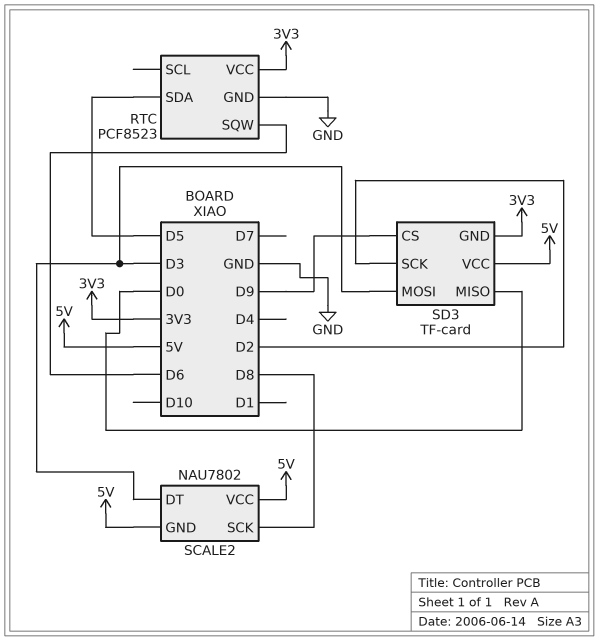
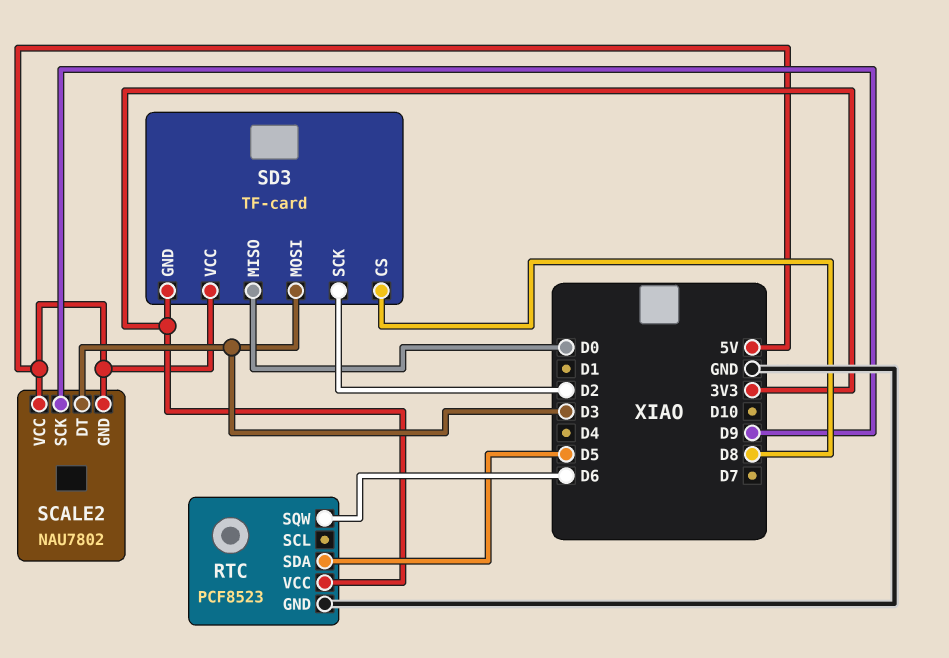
SCALE2 pin SCK: D8 -> D9
SD3 pin CS: D9 -> D8

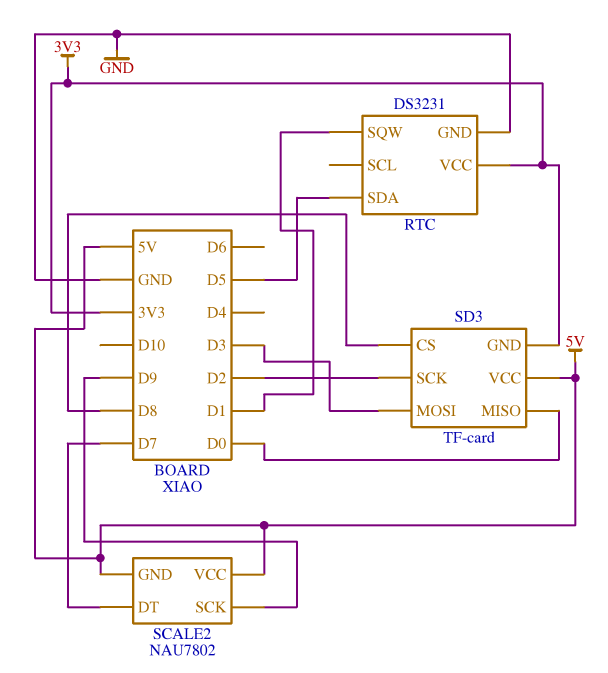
RTC: PCF8523 -> DS3231
RTC pin SQW: D6 -> D1
SCALE2 pin DT: D3 -> D7

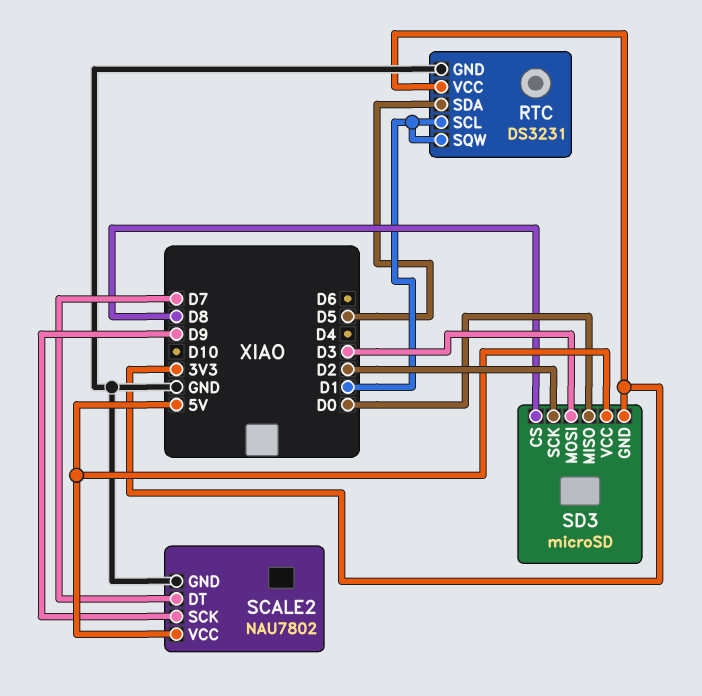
RTC pin SCL: none -> D1
SCALE2 pin GND: 5V -> GND
SD3: TF-card -> microSD

